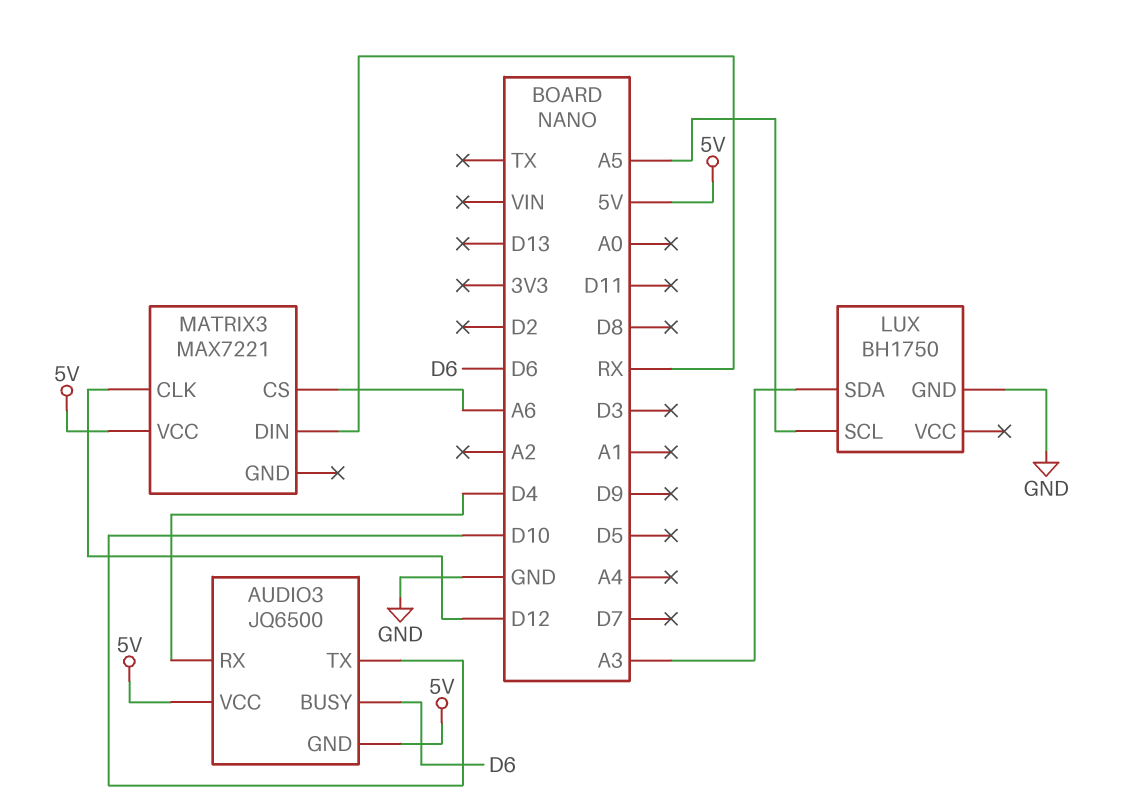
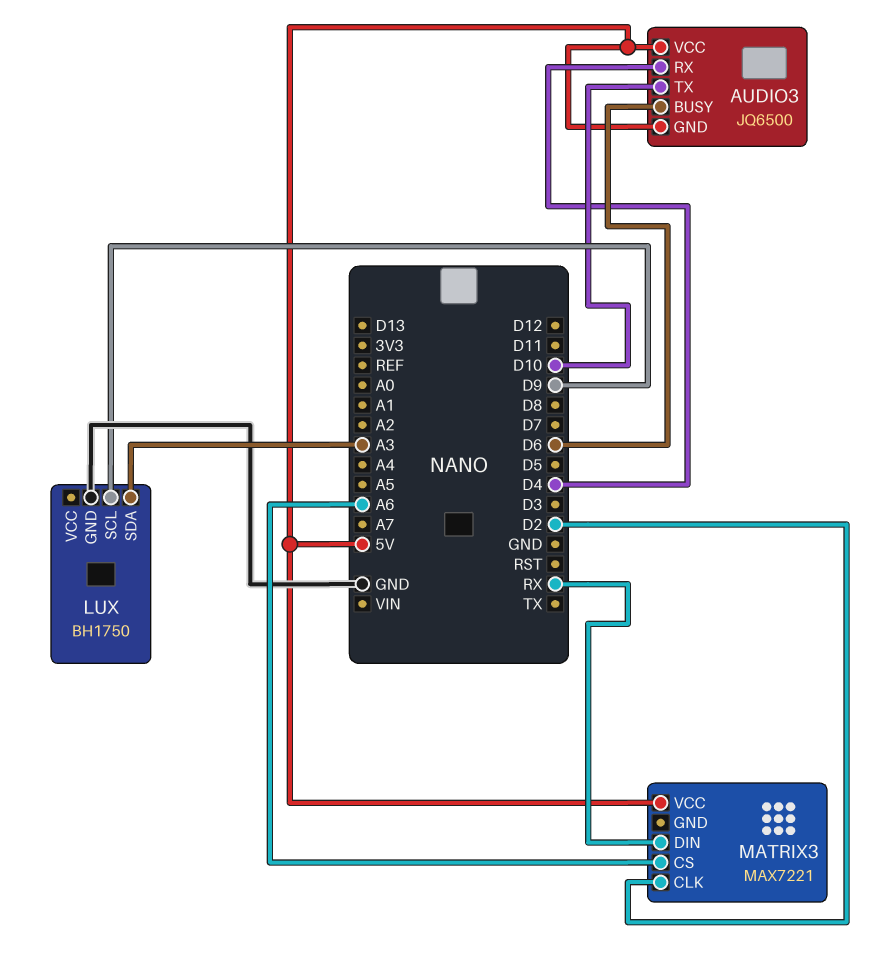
LUX pin SCL: A5 -> D9
MATRIX3 pin CLK: D12 -> D2

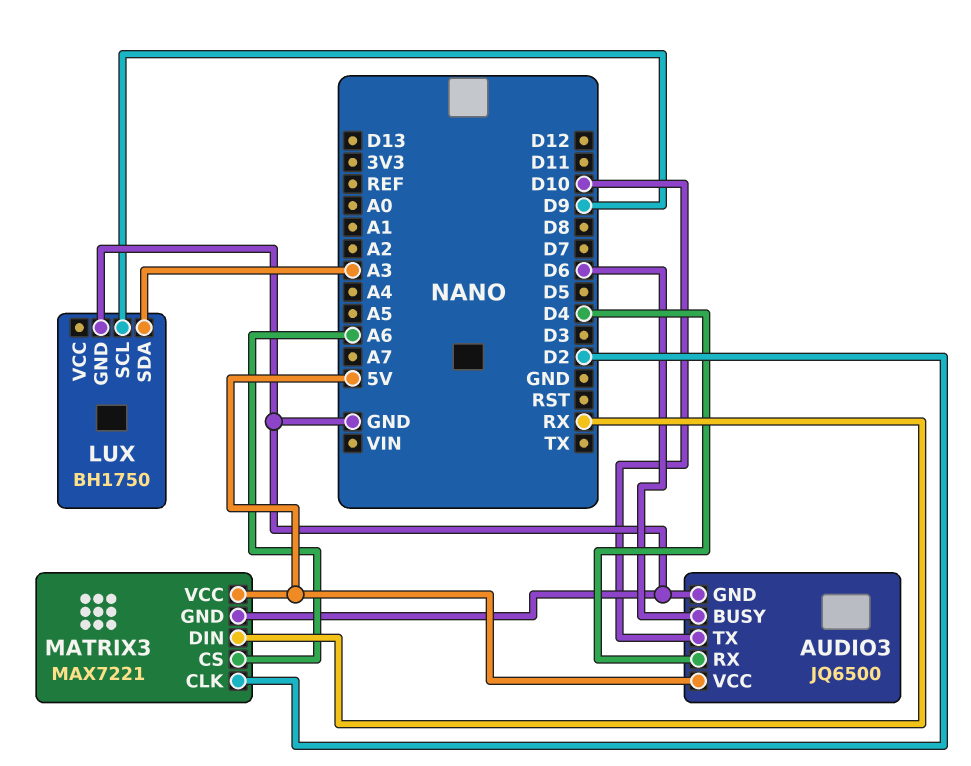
AUDIO3 pin GND: 5V -> GND
MATRIX3 pin GND: none -> GND

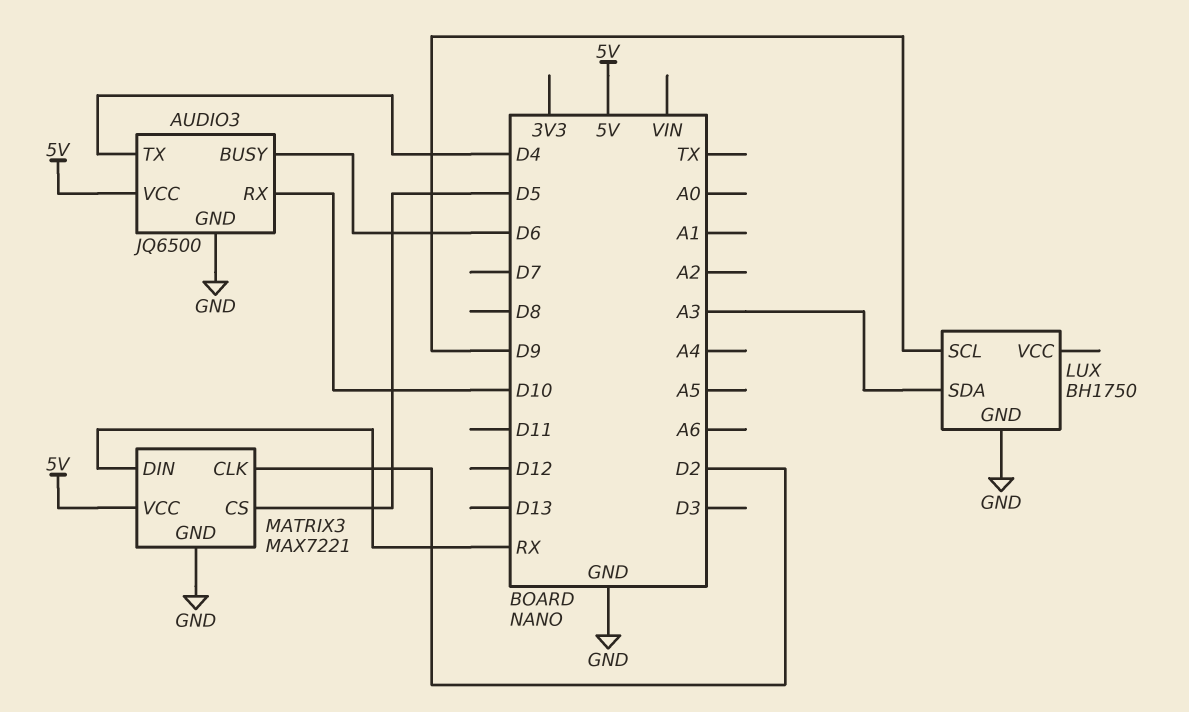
AUDIO3 pin RX: D4 -> D10
AUDIO3 pin TX: D10 -> D4
MATRIX3 pin CS: A6 -> D5

